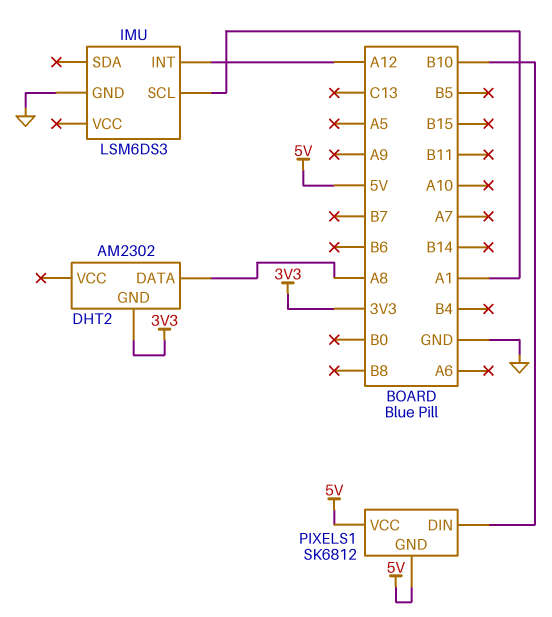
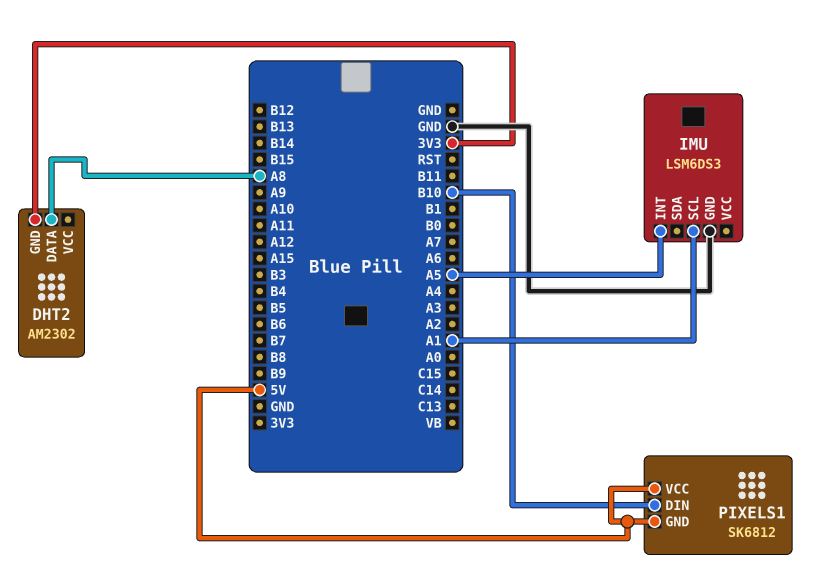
IMU pin INT: A12 -> A5

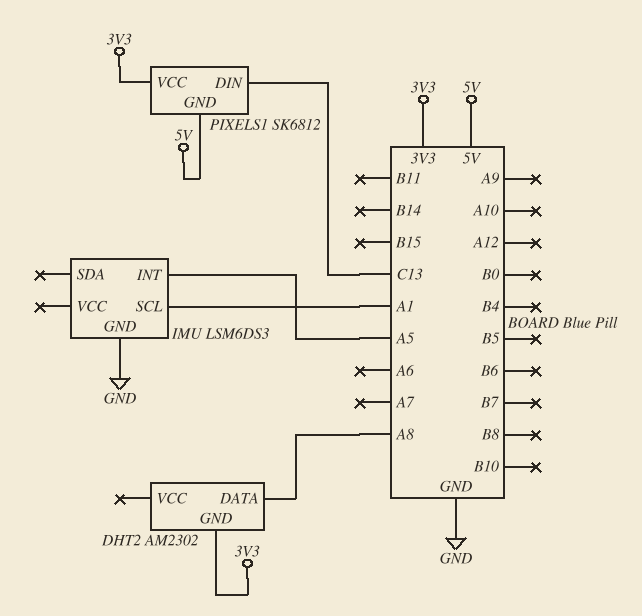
PIXELS1 pin DIN: B10 -> C13
PIXELS1 pin VCC: 5V -> 3V3

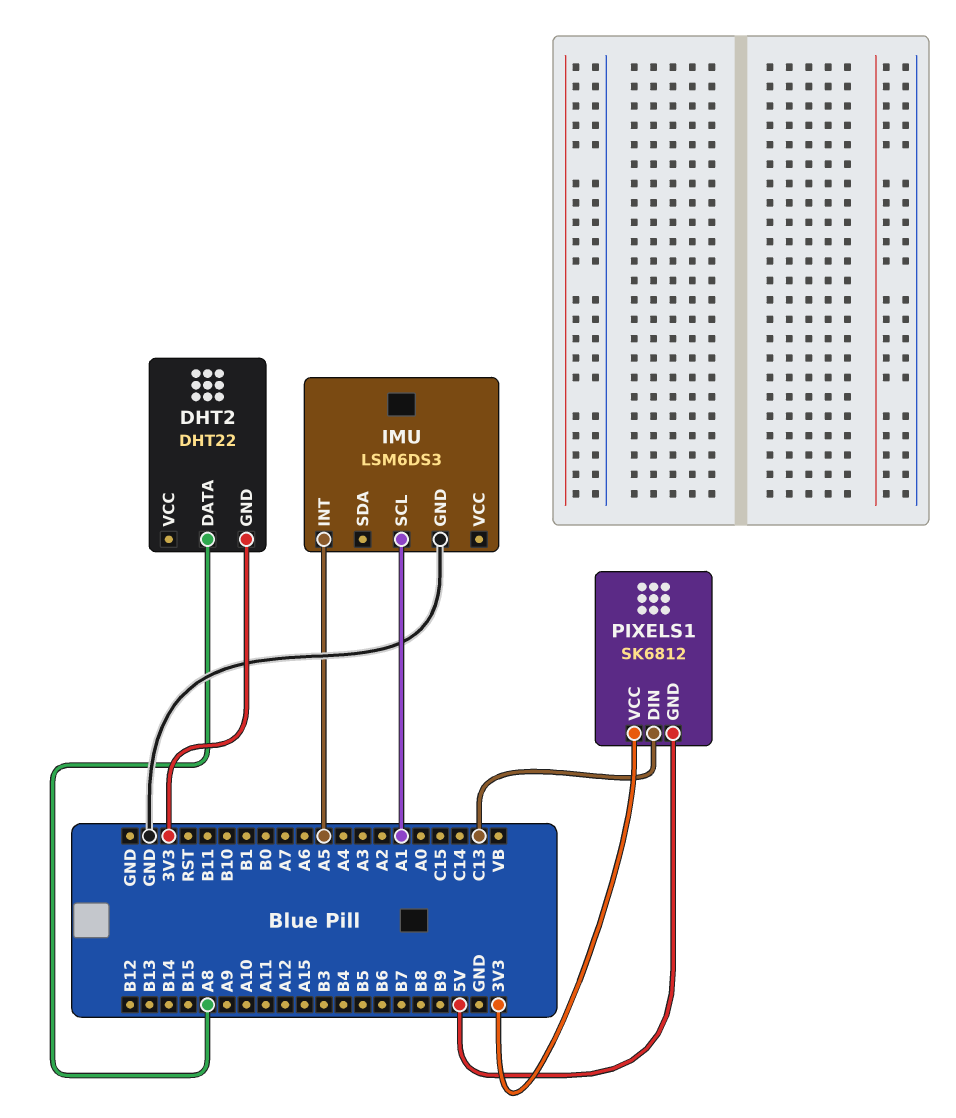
DHT2: AM2302 -> DHT22

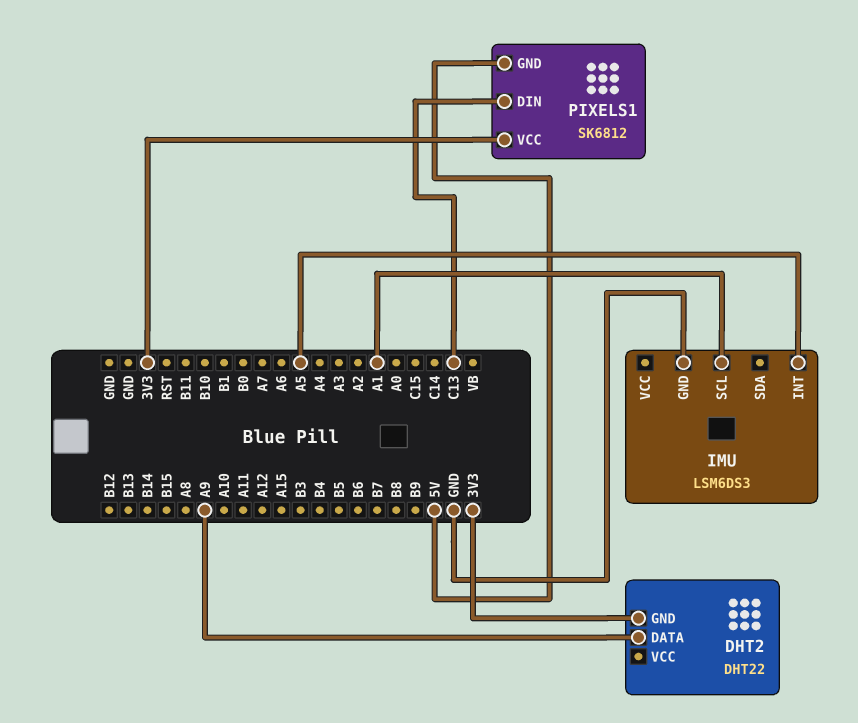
DHT2 pin DATA: A8 -> A9

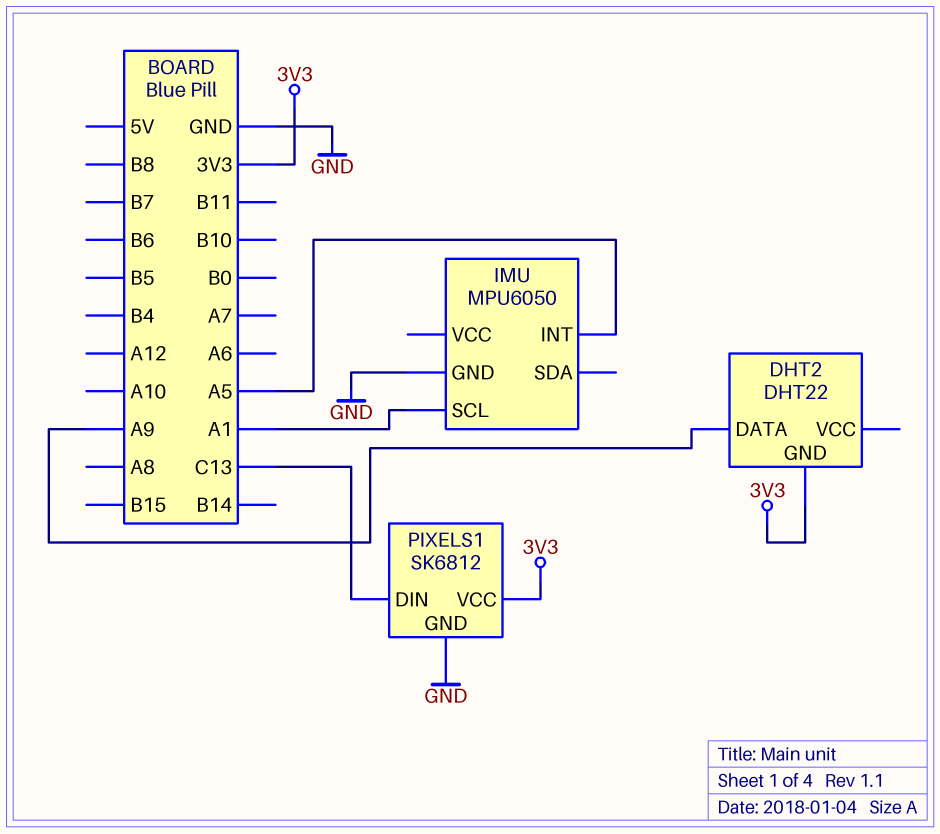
IMU: LSM6DS3 -> MPU6050
PIXELS1 pin GND: 5V -> GND

